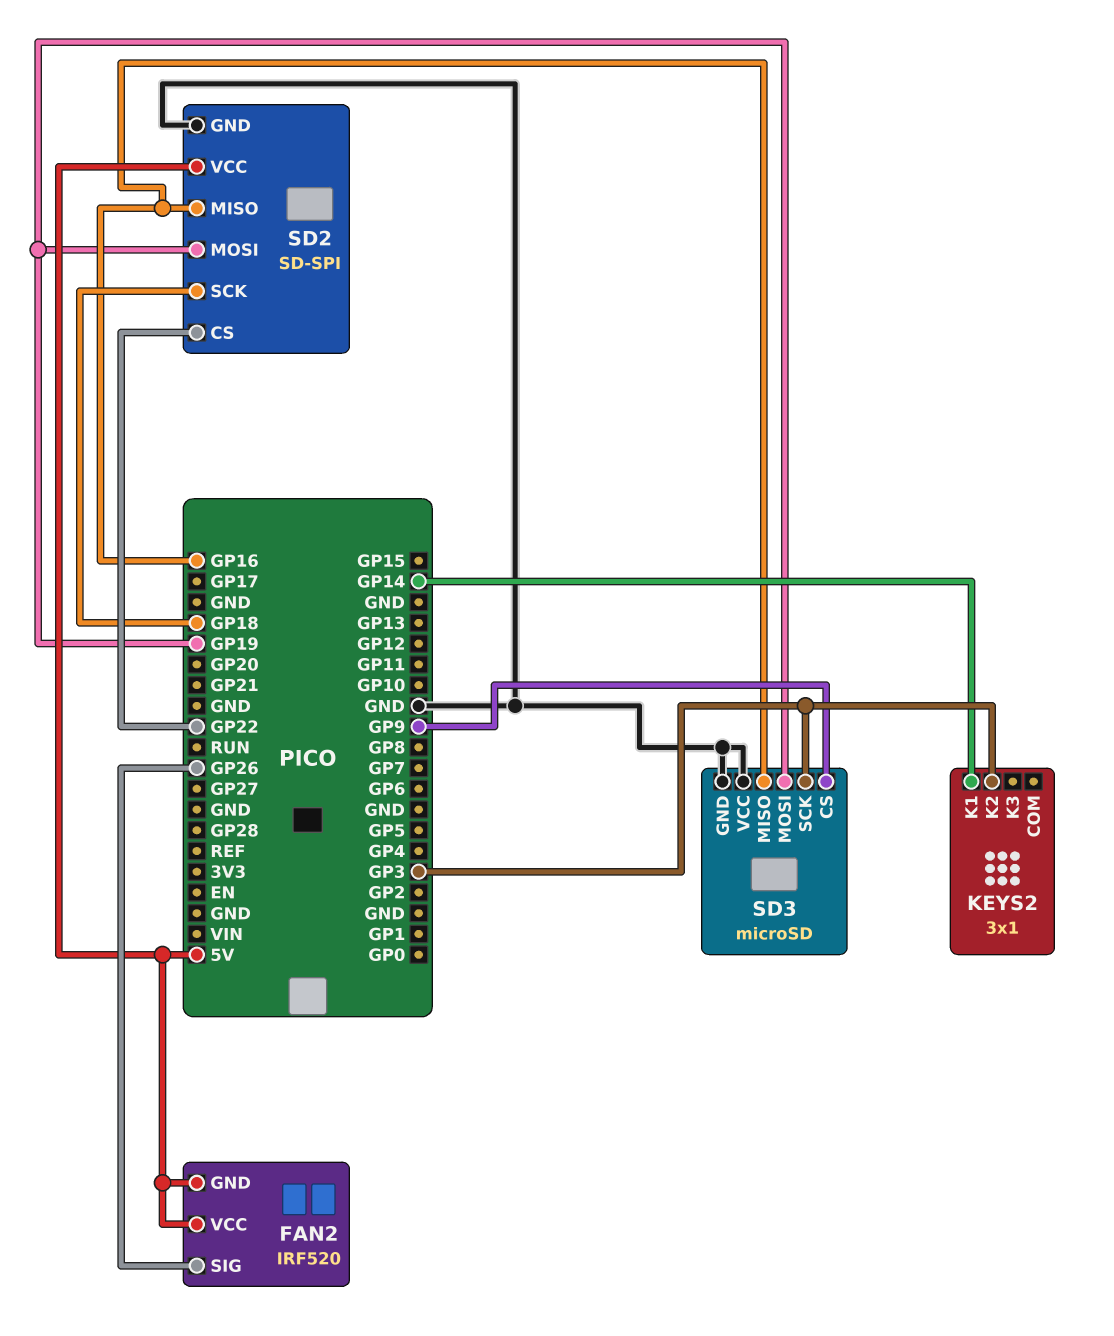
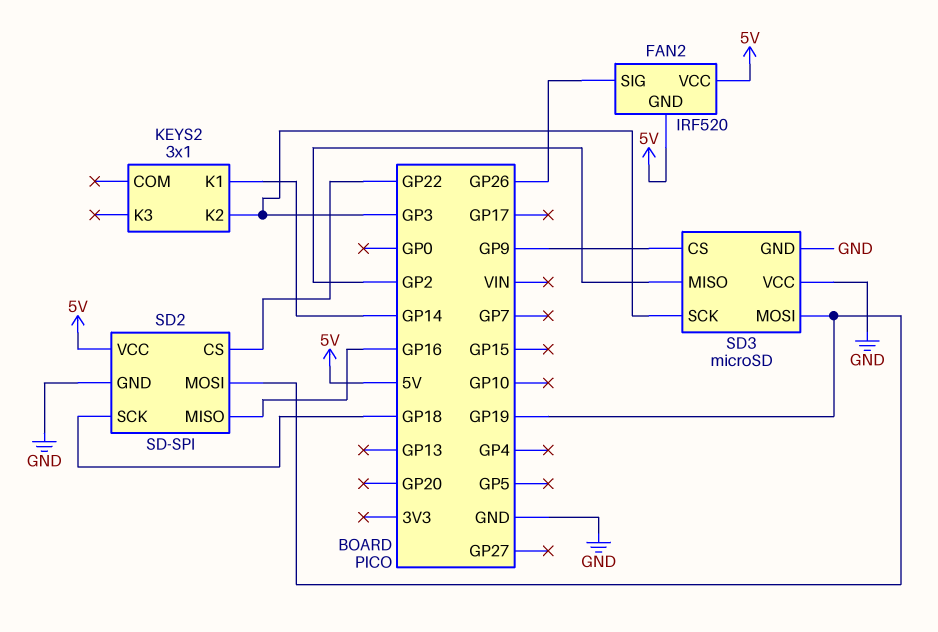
SD3 pin MISO: GP16 -> GP2

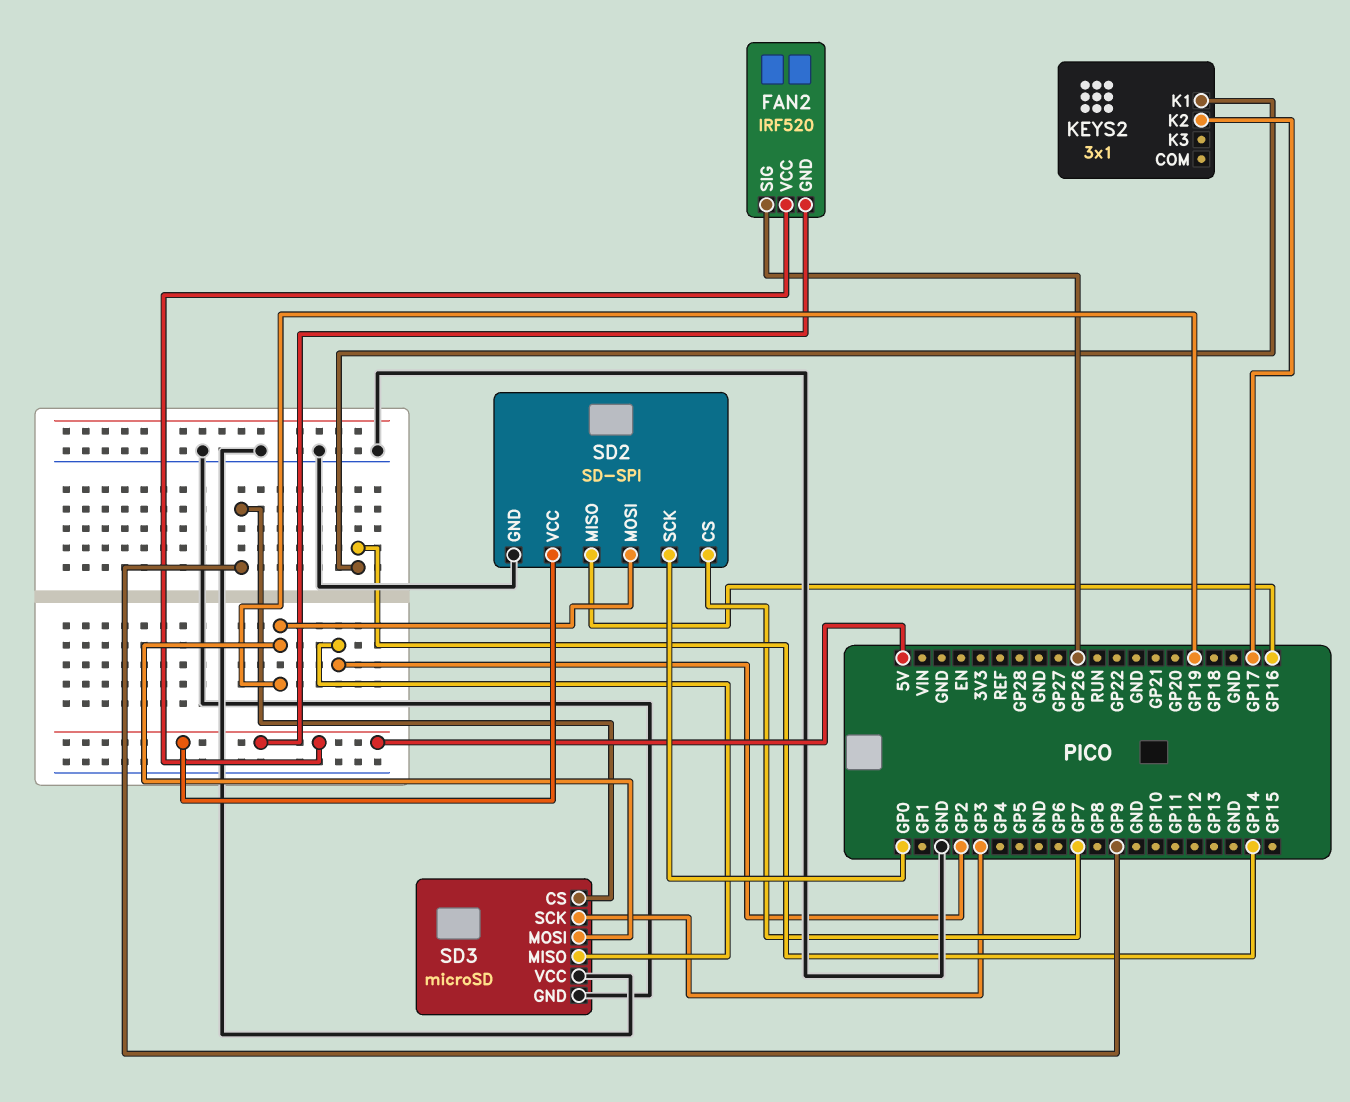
KEYS2 pin K2: GP3 -> GP17
SD2 pin CS: GP22 -> GP7
SD2 pin SCK: GP18 -> GP0

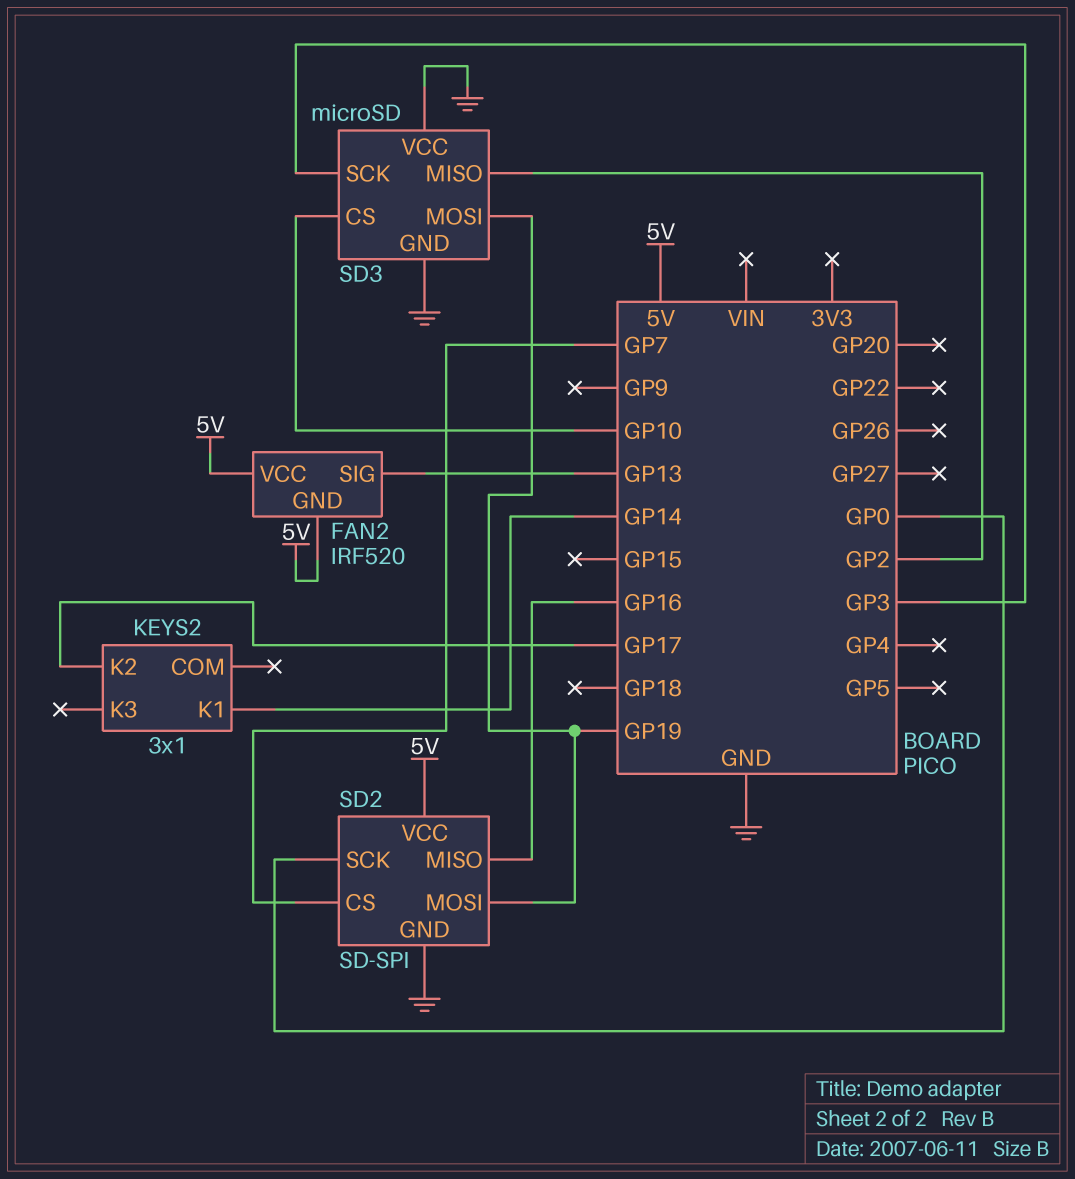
FAN2 pin SIG: GP26 -> GP13
SD3 pin CS: GP9 -> GP10

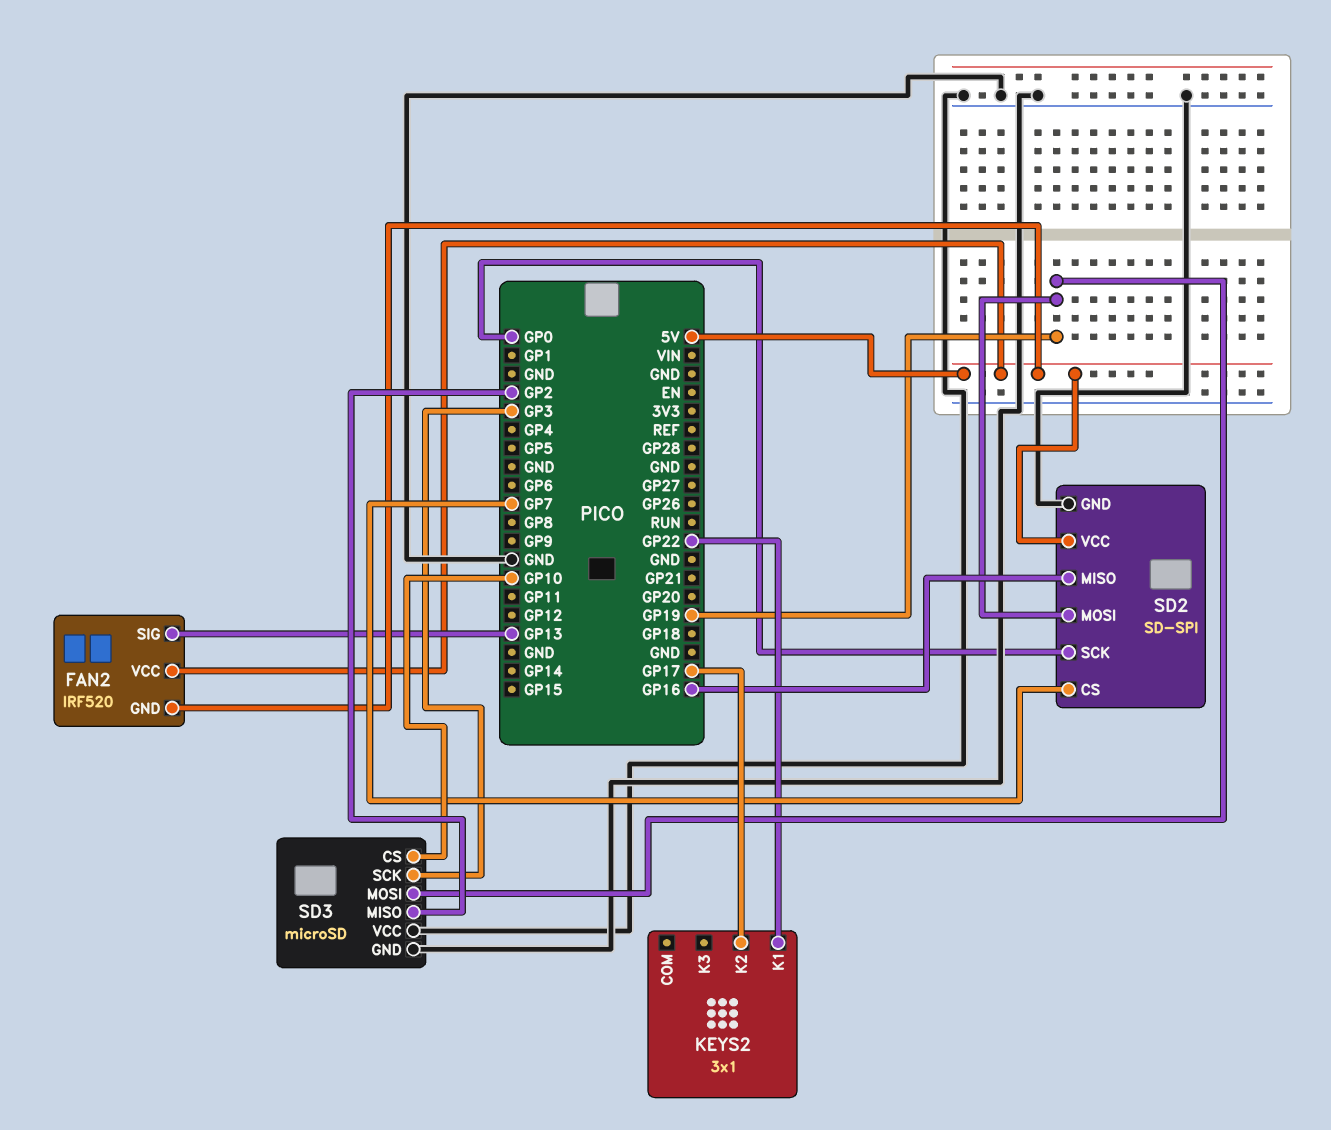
KEYS2 pin K1: GP14 -> GP22

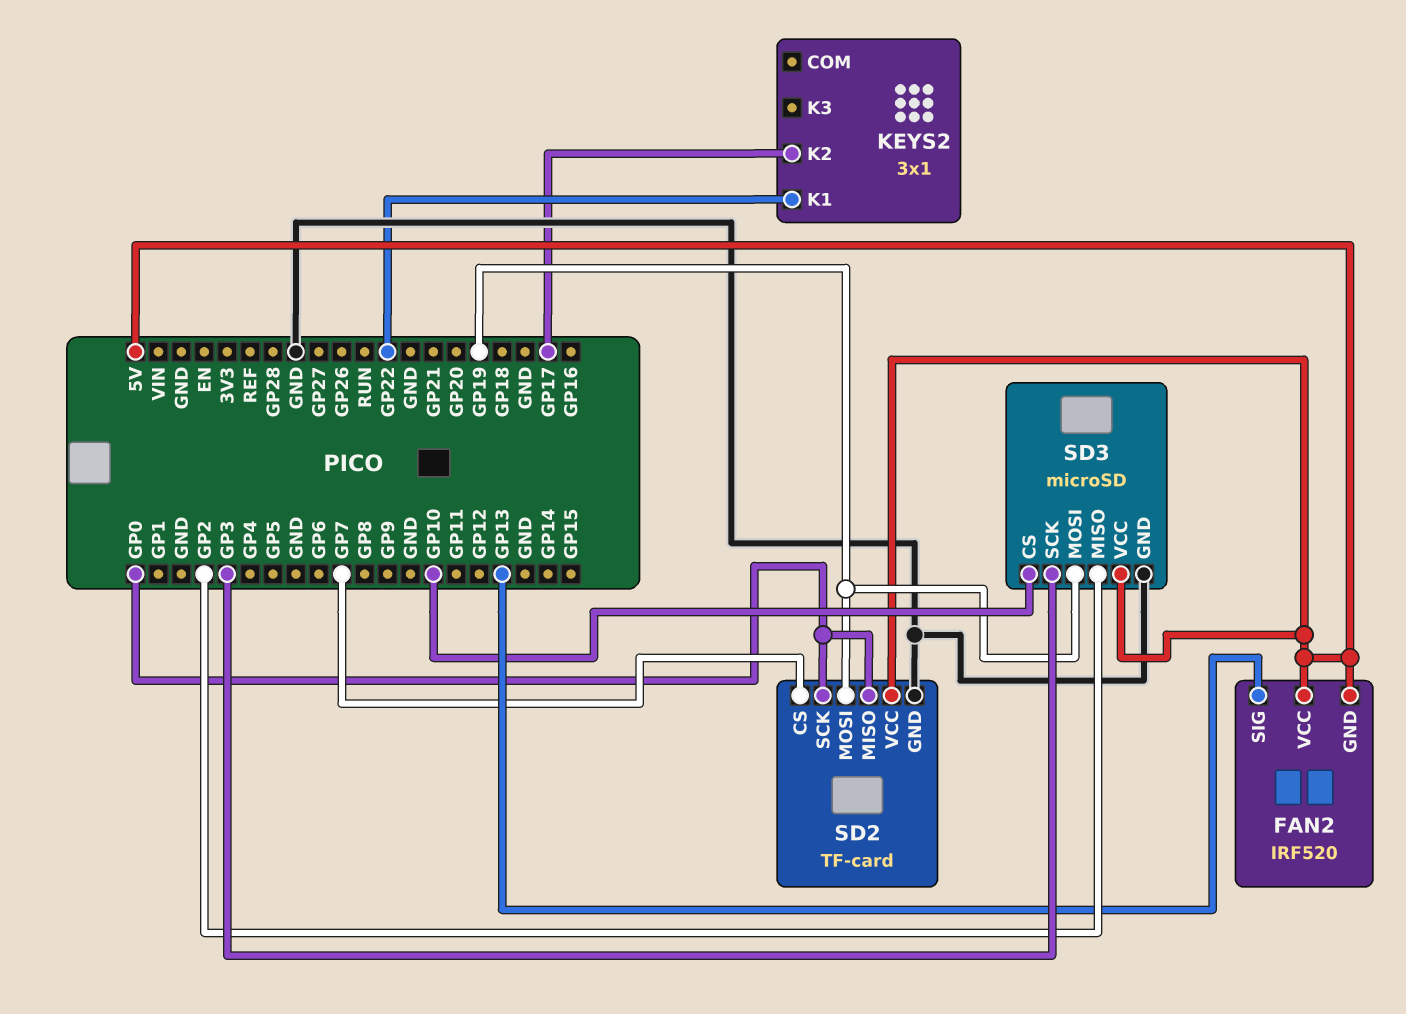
SD2: SD-SPI -> TF-card
SD2 pin MISO: GP16 -> GP0
SD3 pin VCC: GND -> 5V

